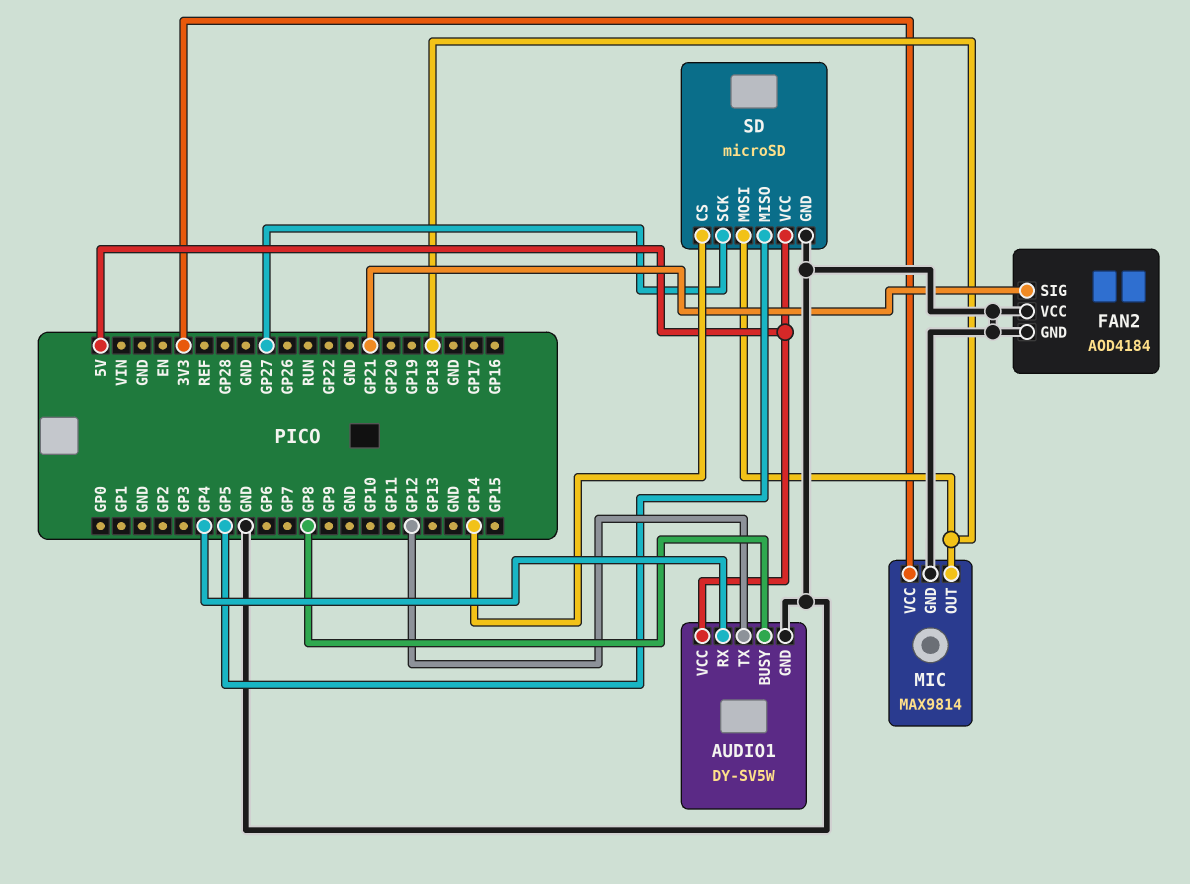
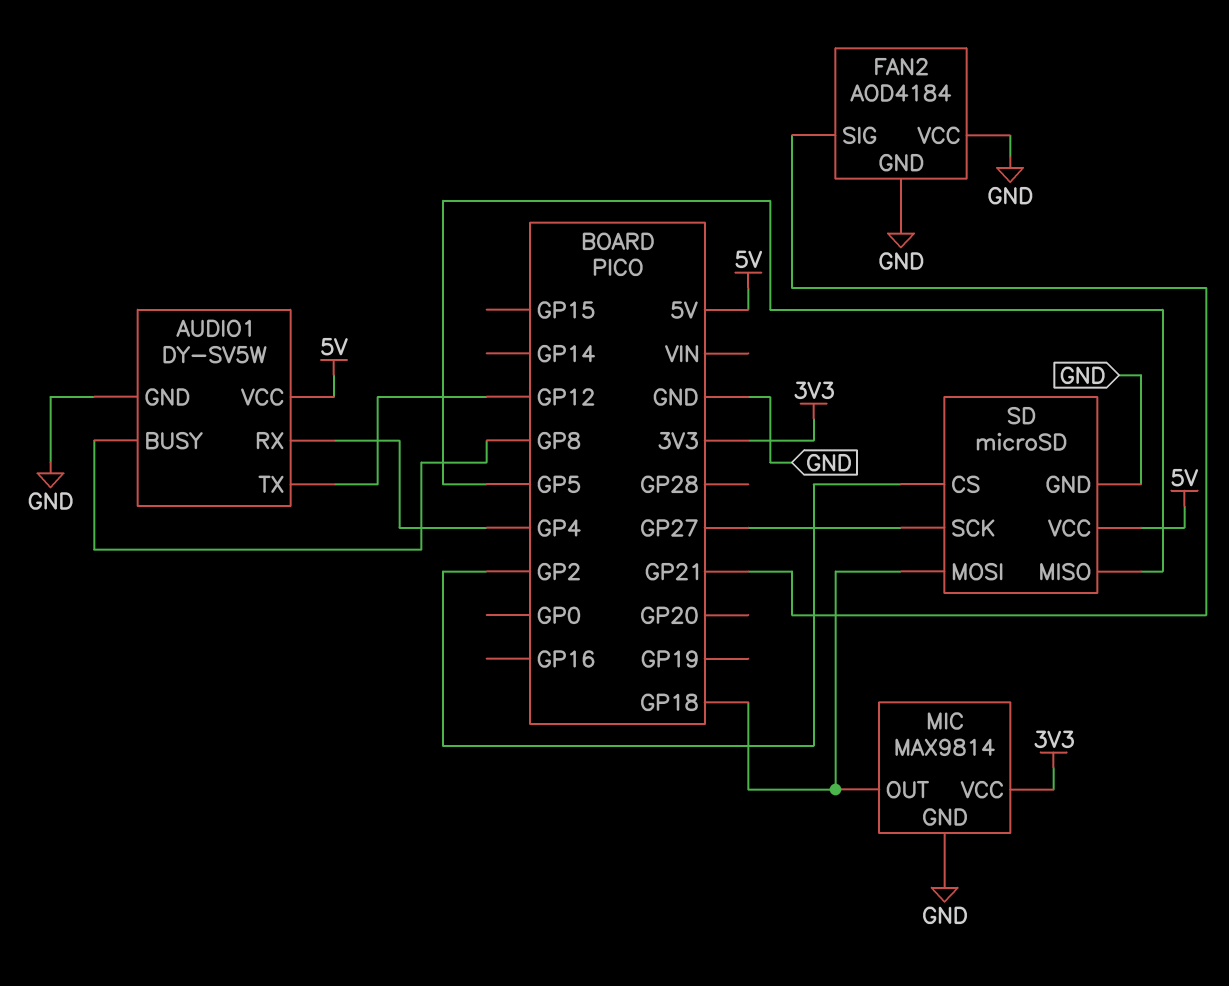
SD pin CS: GP14 -> GP2

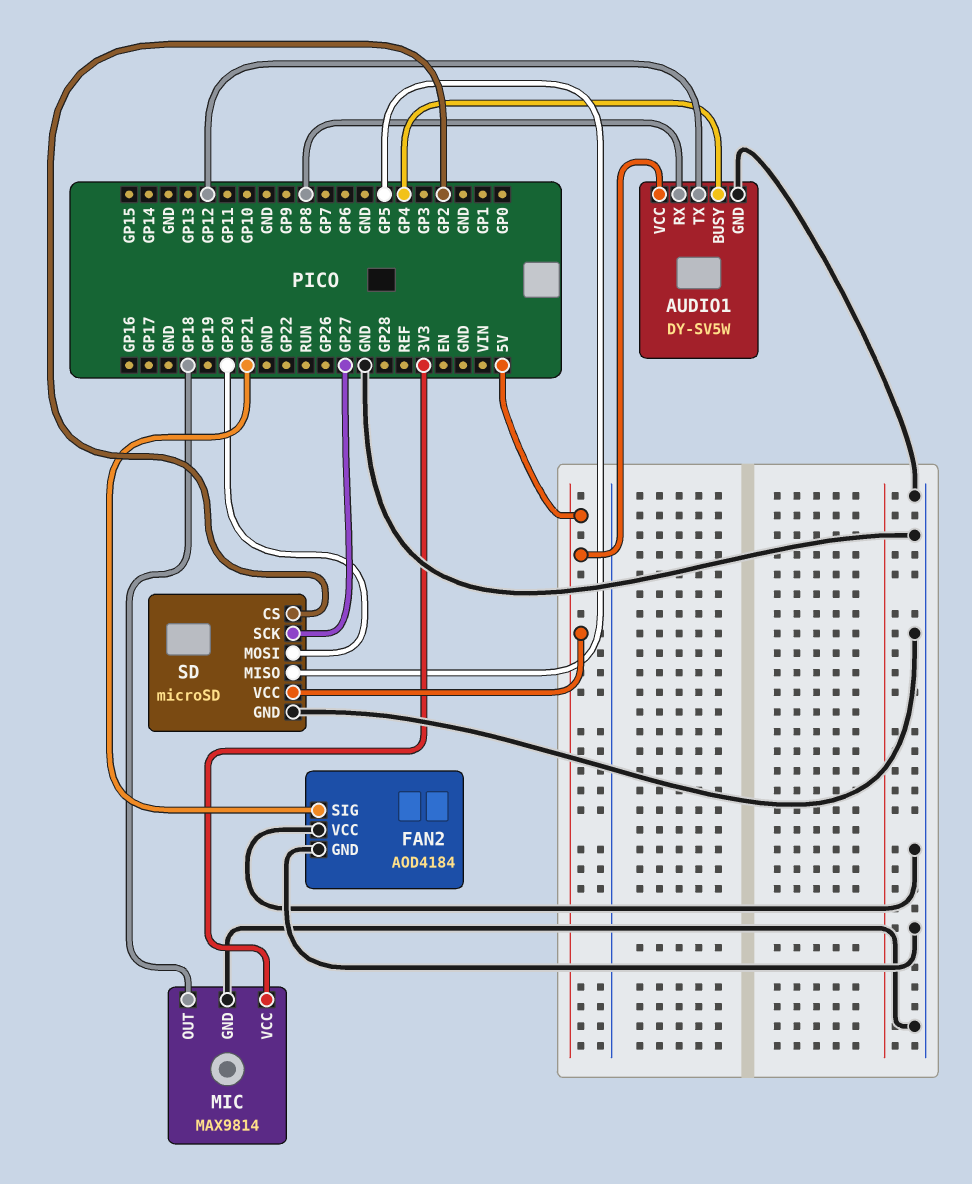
AUDIO1 pin BUSY: GP8 -> GP4
AUDIO1 pin RX: GP4 -> GP8
SD pin MOSI: GP18 -> GP20

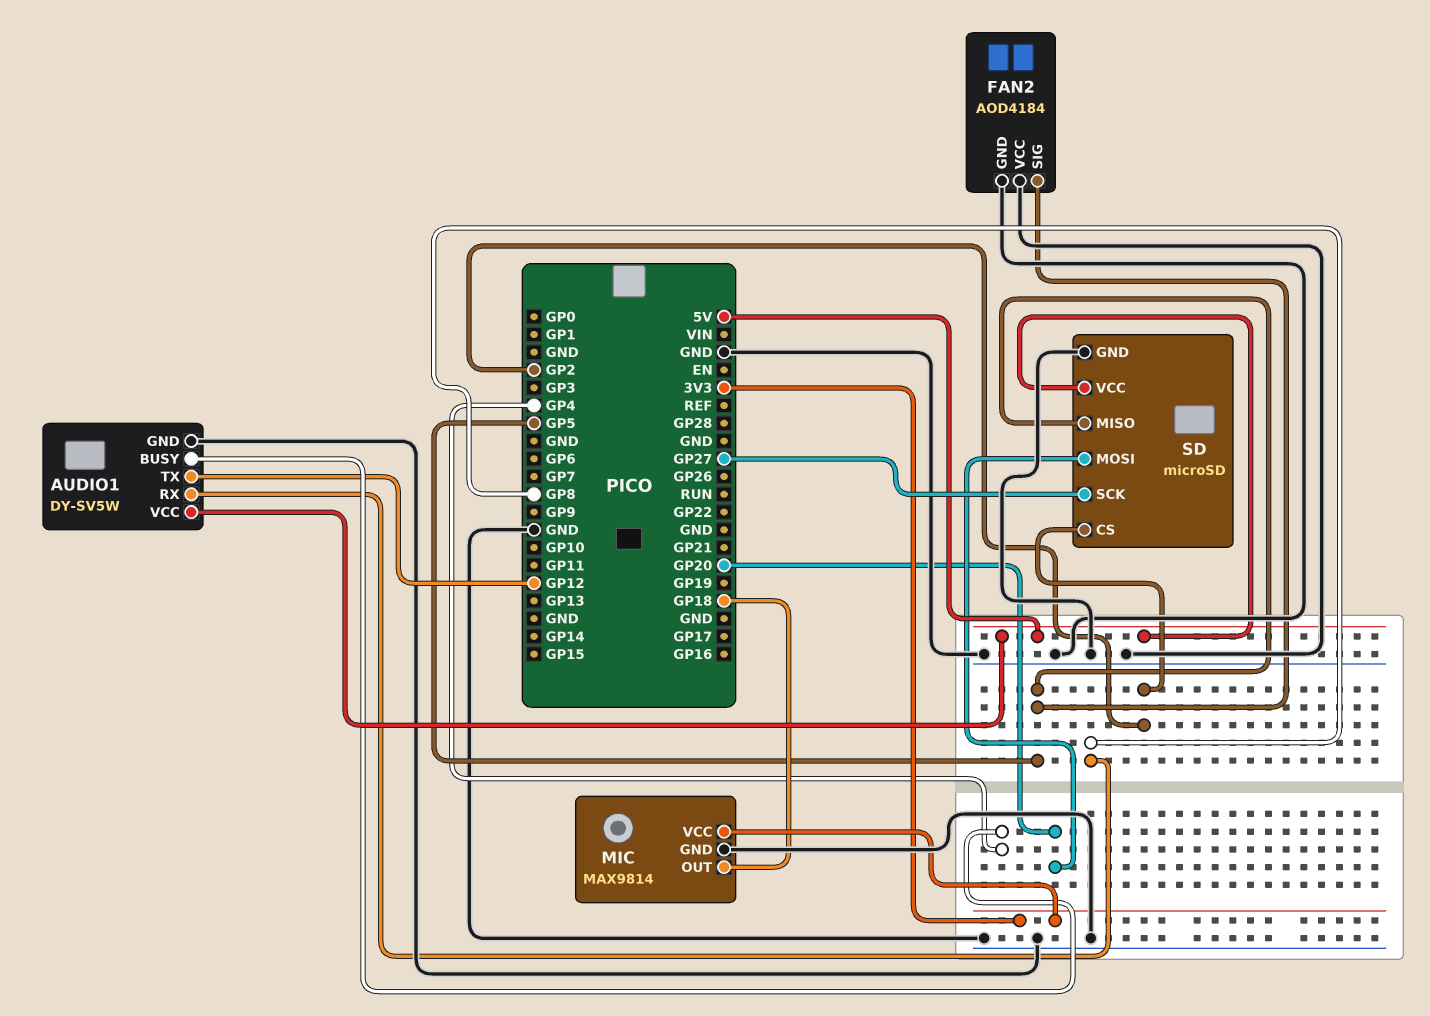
FAN2 pin SIG: GP21 -> GP5

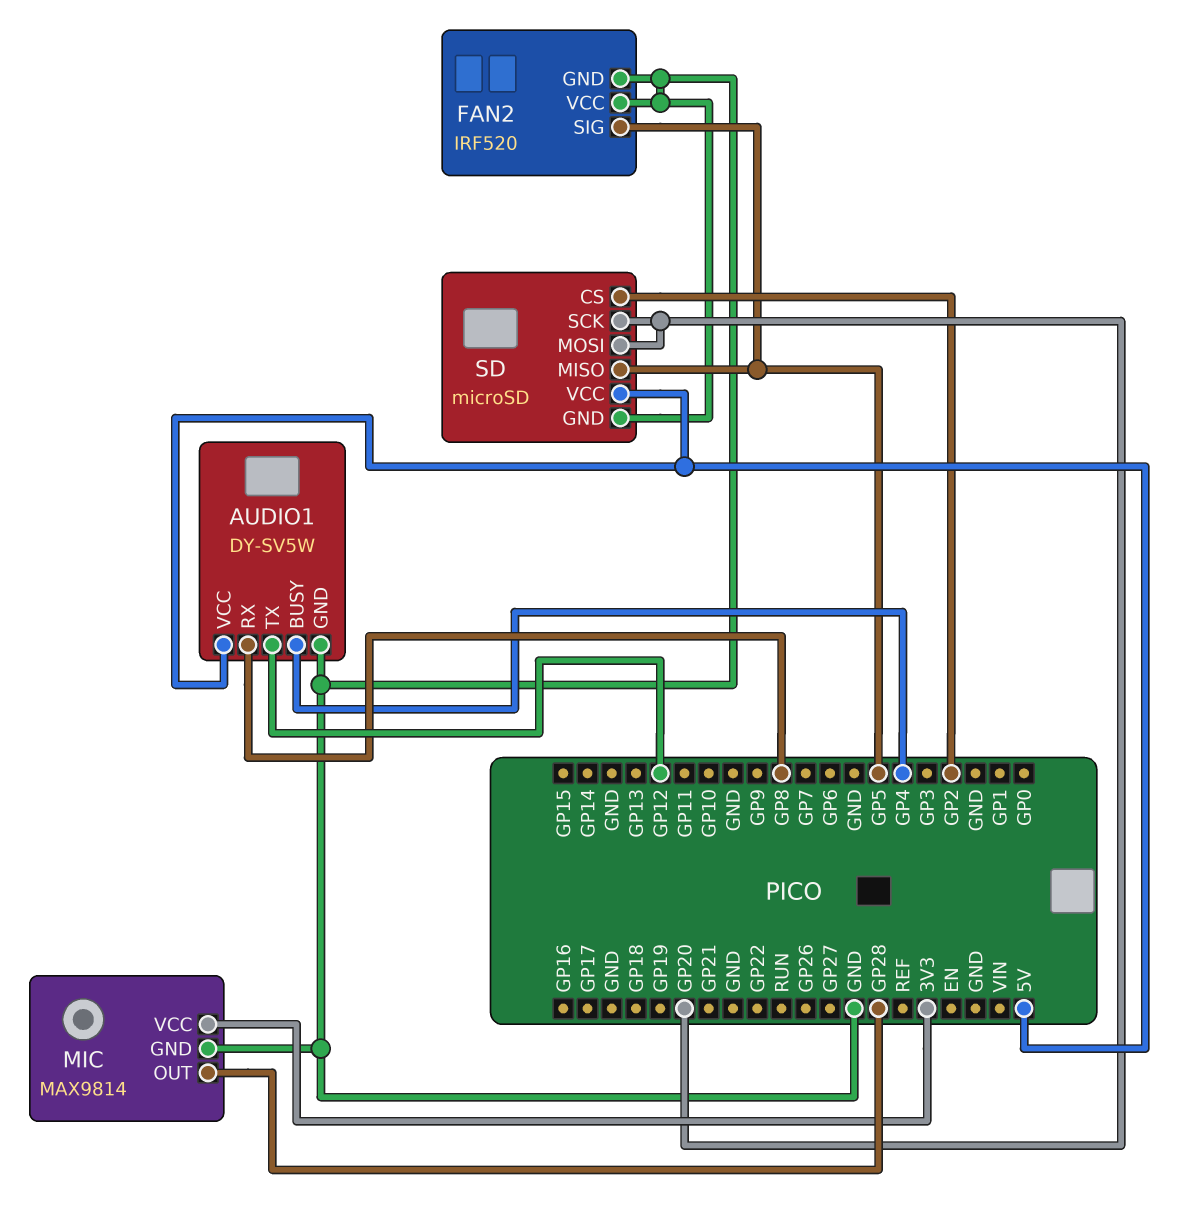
FAN2: AOD4184 -> IRF520
MIC pin OUT: GP18 -> GP28
SD pin SCK: GP27 -> GP20

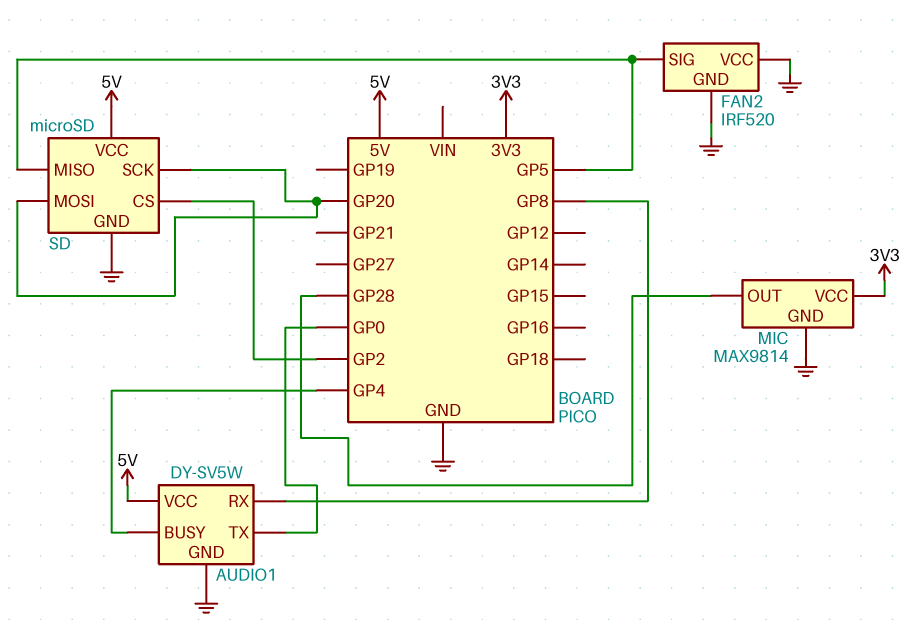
AUDIO1 pin TX: GP12 -> GP0

